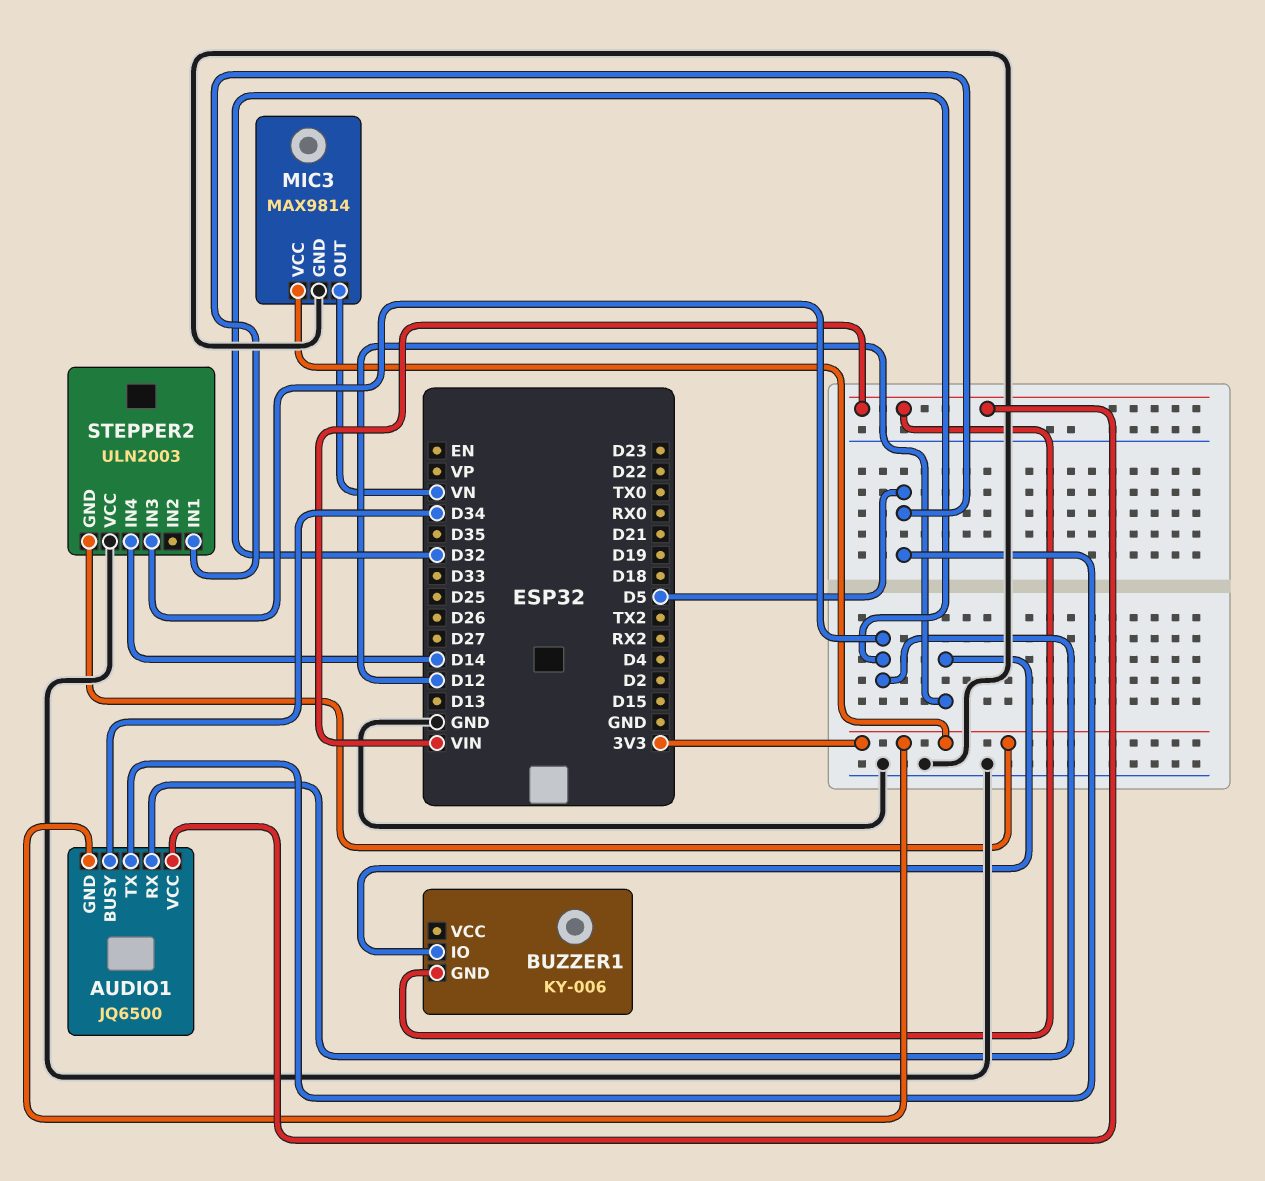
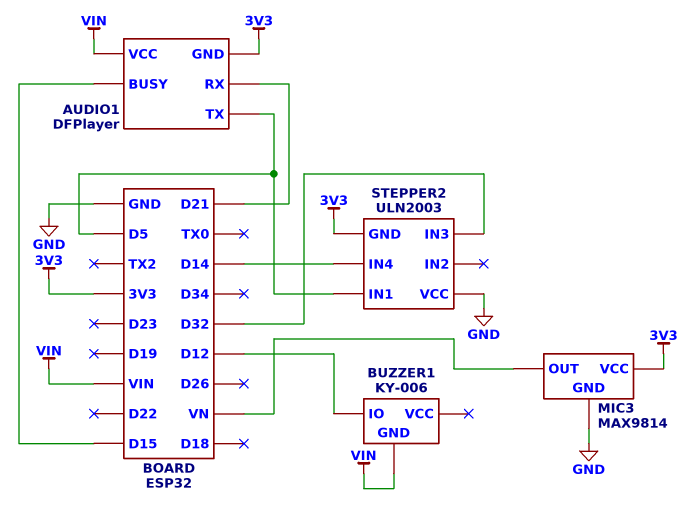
AUDIO1: JQ6500 -> DFPlayer
AUDIO1 pin BUSY: D34 -> D15
AUDIO1 pin RX: D32 -> D21

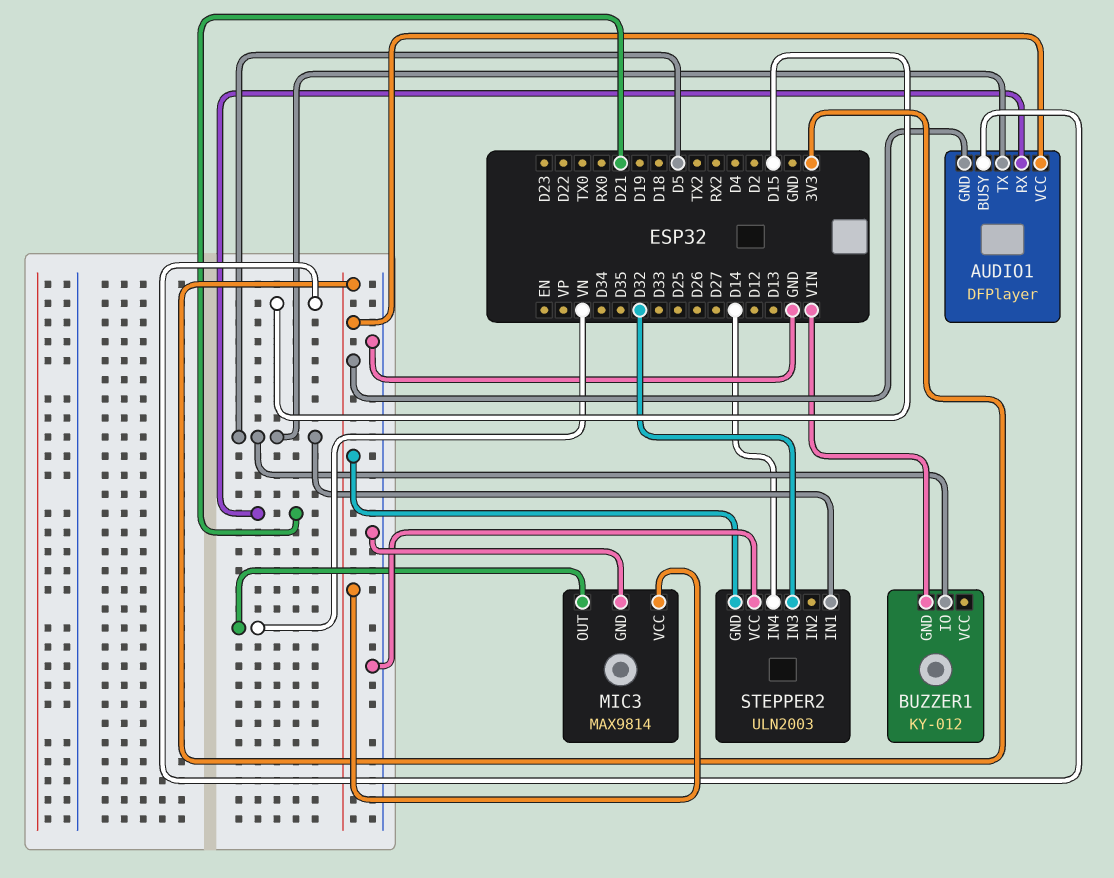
AUDIO1 pin VCC: VIN -> 3V3
BUZZER1: KY-006 -> KY-012
BUZZER1 pin IO: D12 -> D5

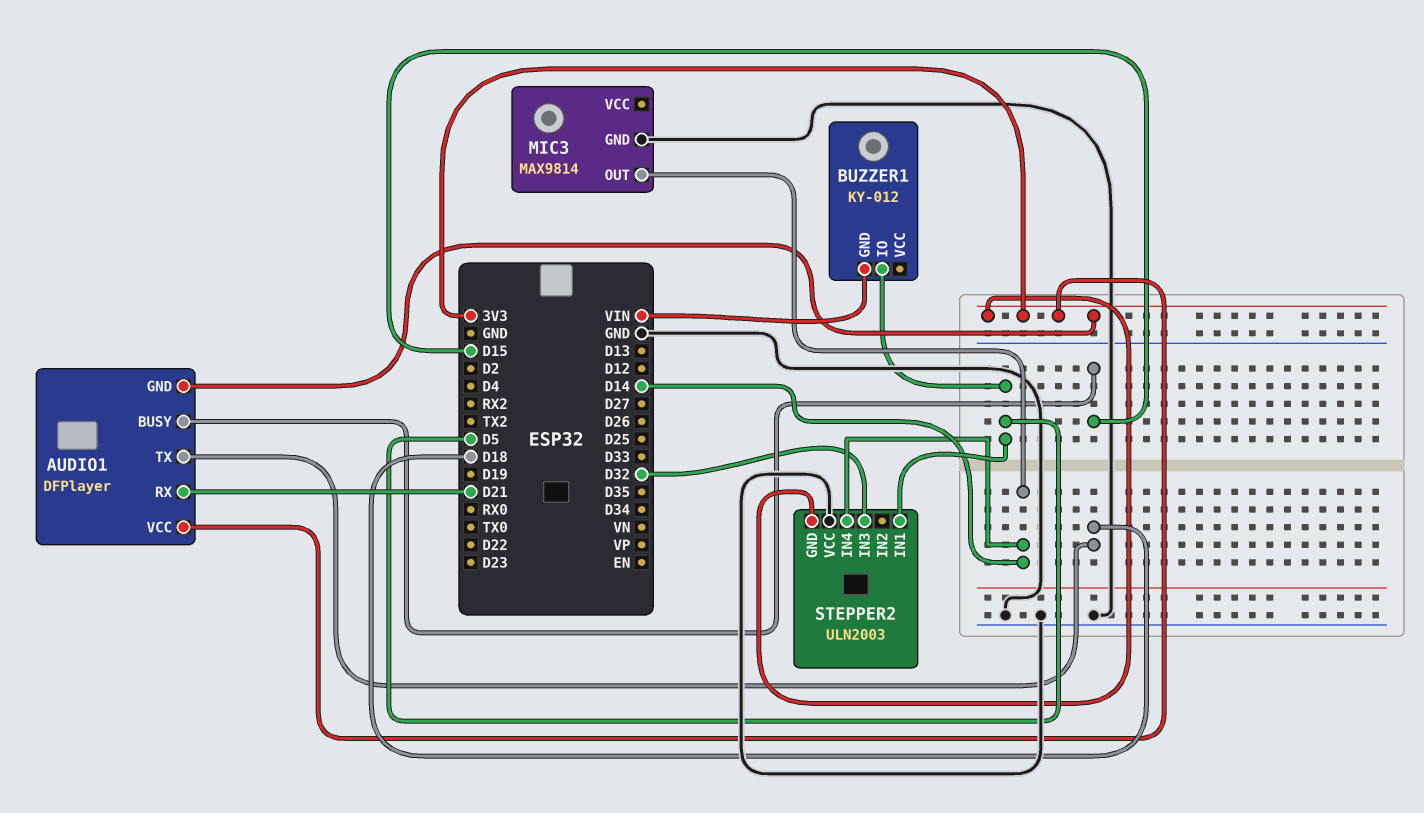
AUDIO1 pin TX: D5 -> D18
MIC3 pin OUT: VN -> D14
MIC3 pin VCC: 3V3 -> none

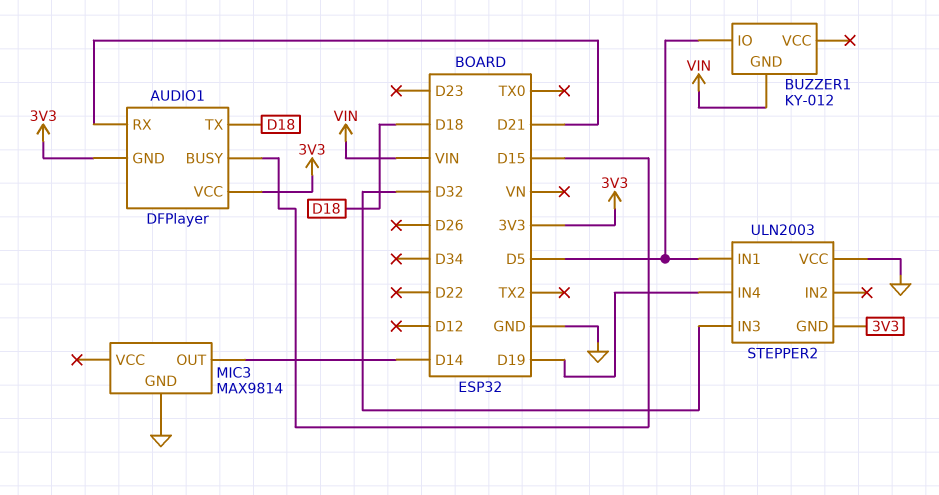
STEPPER2 pin IN4: D14 -> D19

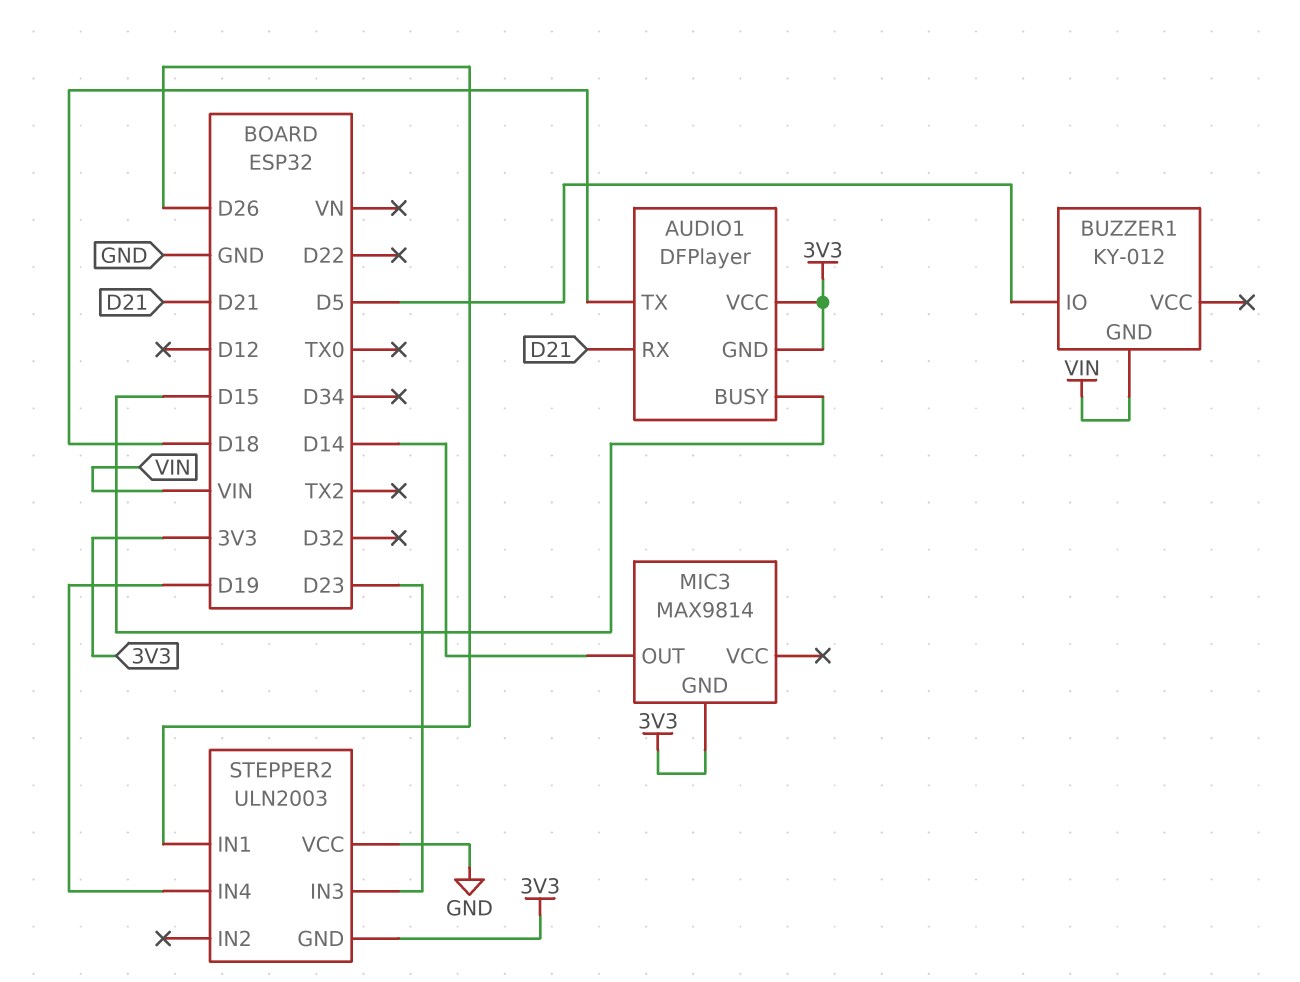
MIC3 pin GND: GND -> 3V3
STEPPER2 pin IN1: D5 -> D26
STEPPER2 pin IN3: D32 -> D23

